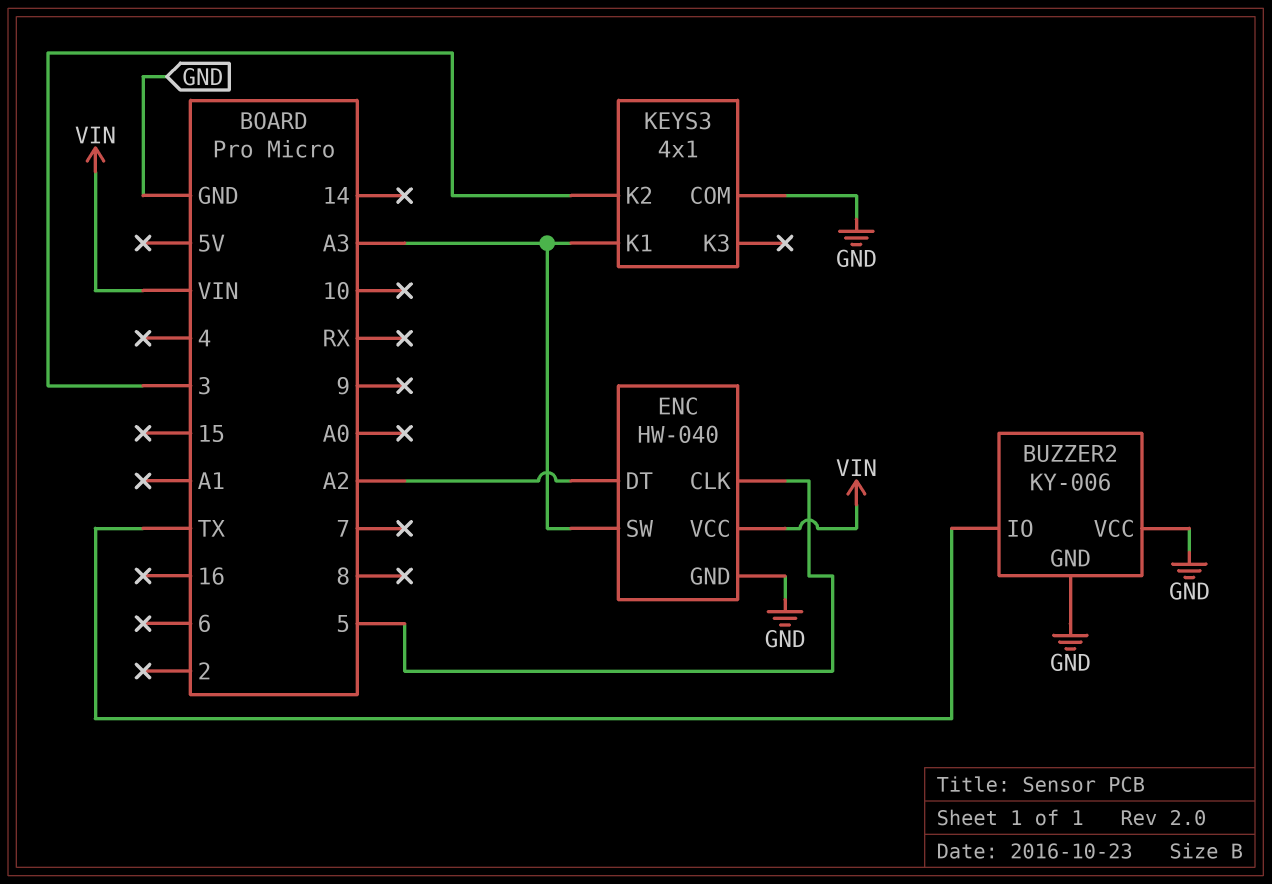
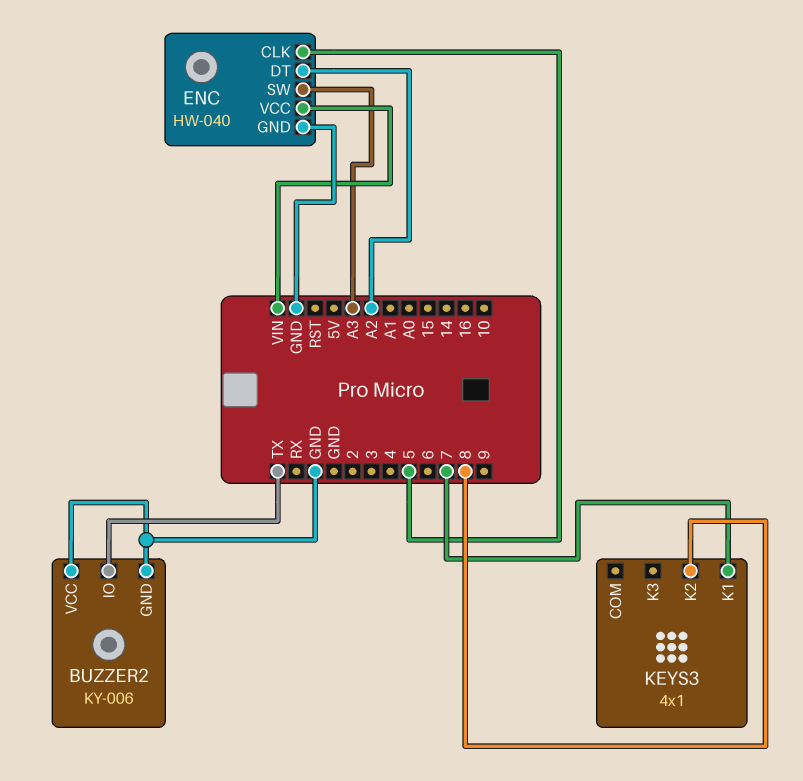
KEYS3 pin COM: GND -> none
KEYS3 pin K1: A3 -> 7
KEYS3 pin K2: 3 -> 8

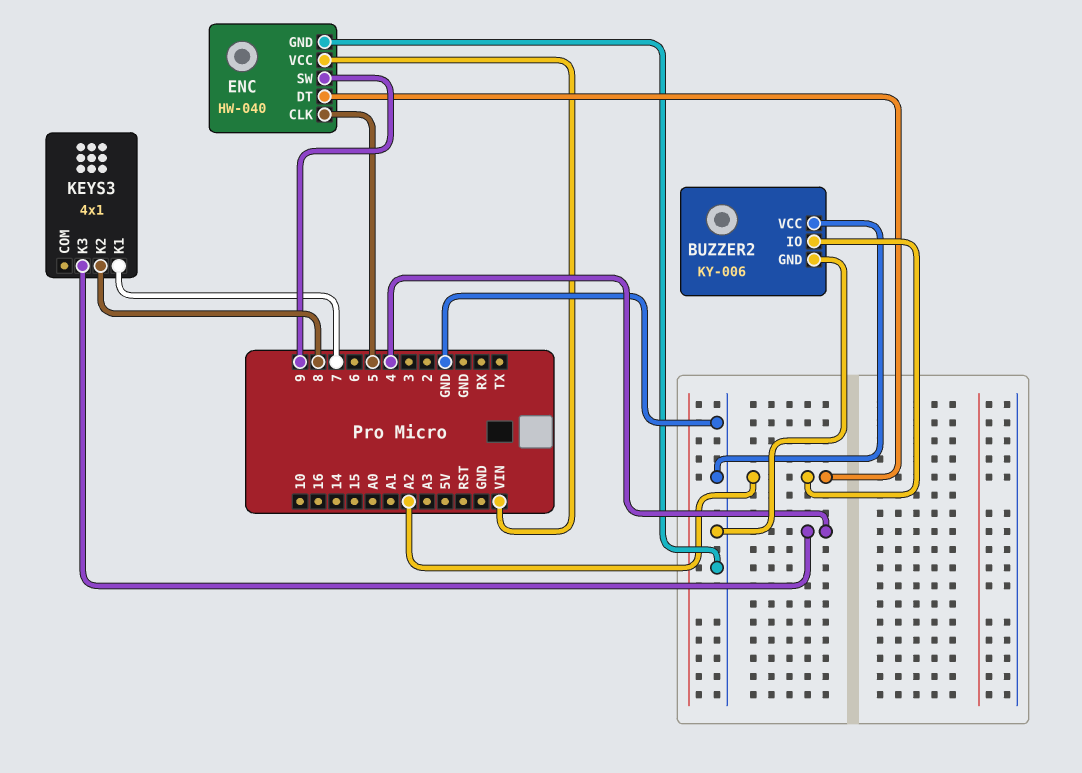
BUZZER2 pin IO: TX -> A2
ENC pin SW: A3 -> 9
KEYS3 pin K3: none -> 4

